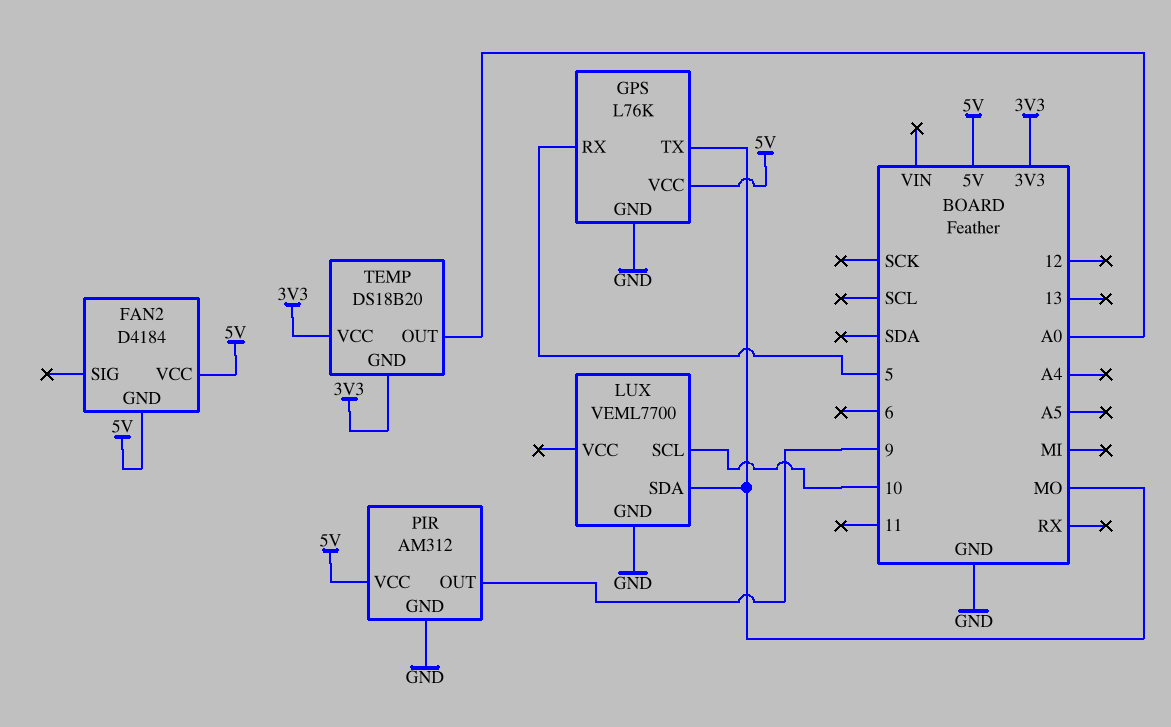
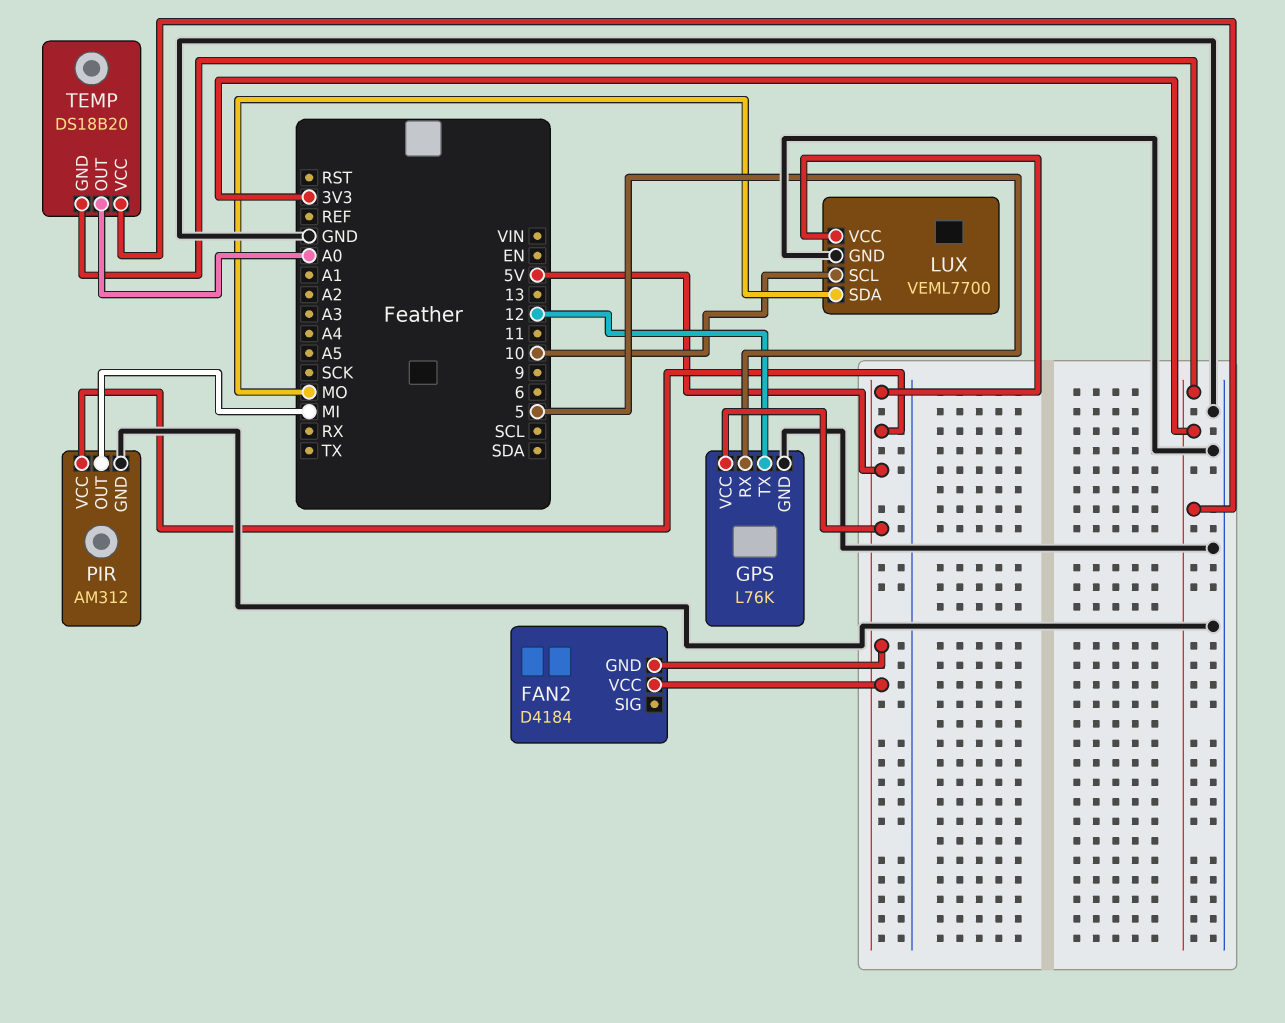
GPS pin TX: MO -> 12
LUX pin VCC: none -> 5V
PIR pin OUT: 9 -> MI

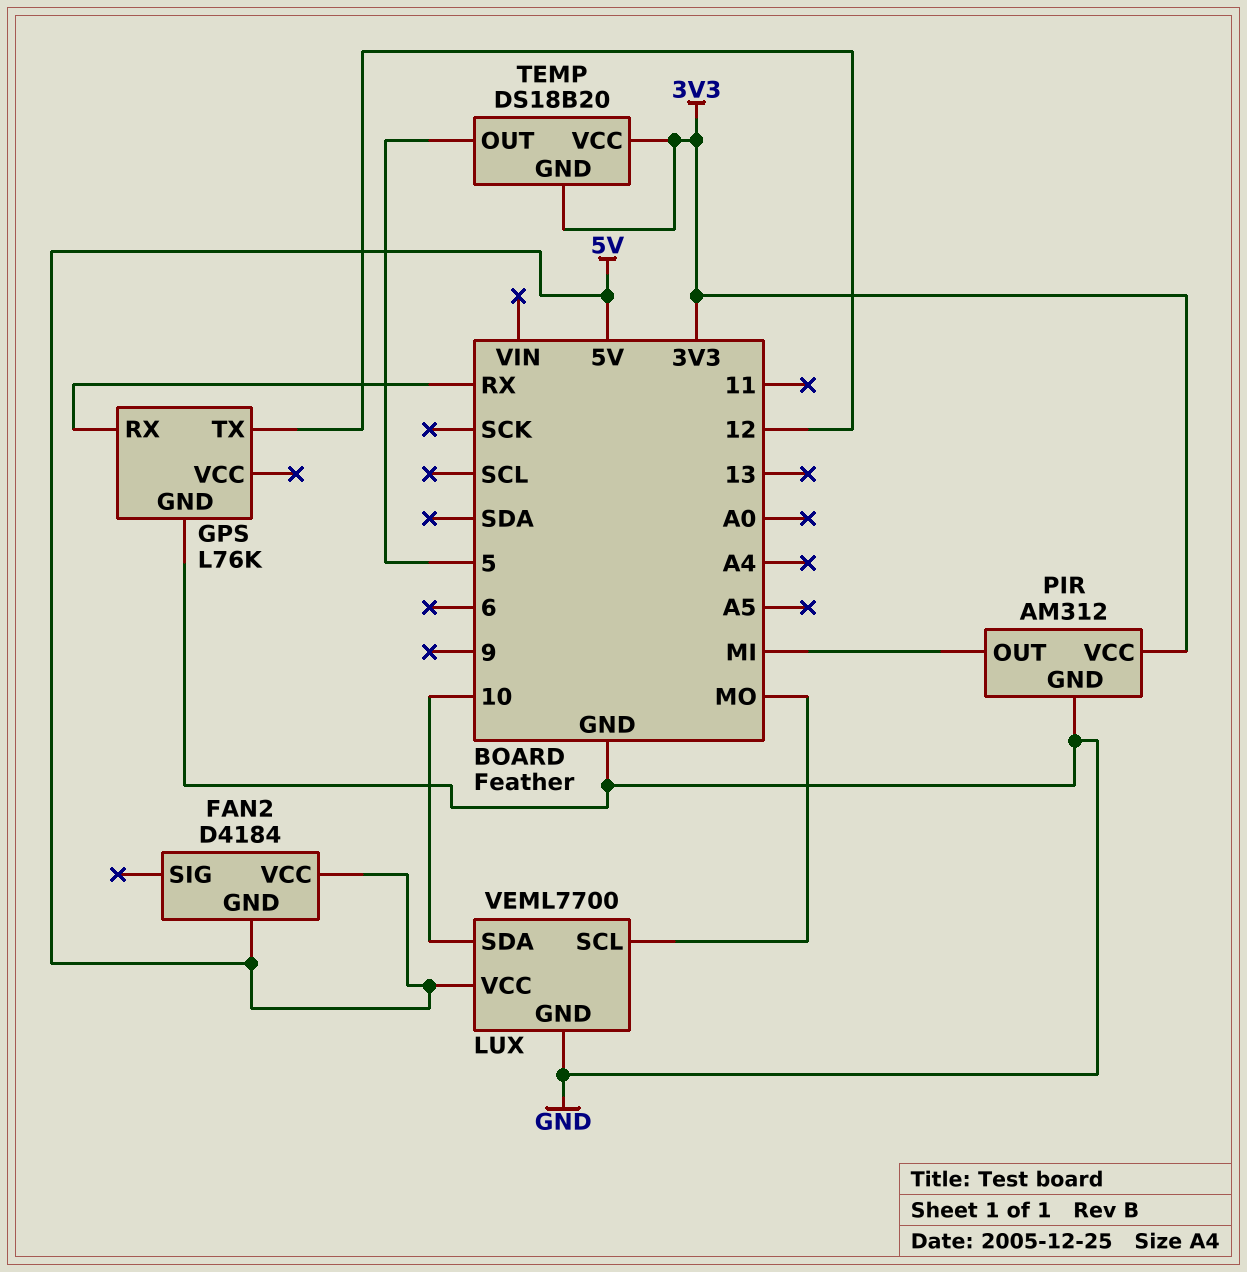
GPS pin RX: 5 -> RX
GPS pin VCC: 5V -> none
LUX pin SCL: 10 -> MO
LUX pin SDA: MO -> 10
PIR pin VCC: 5V -> 3V3
TEMP pin OUT: A0 -> 5

